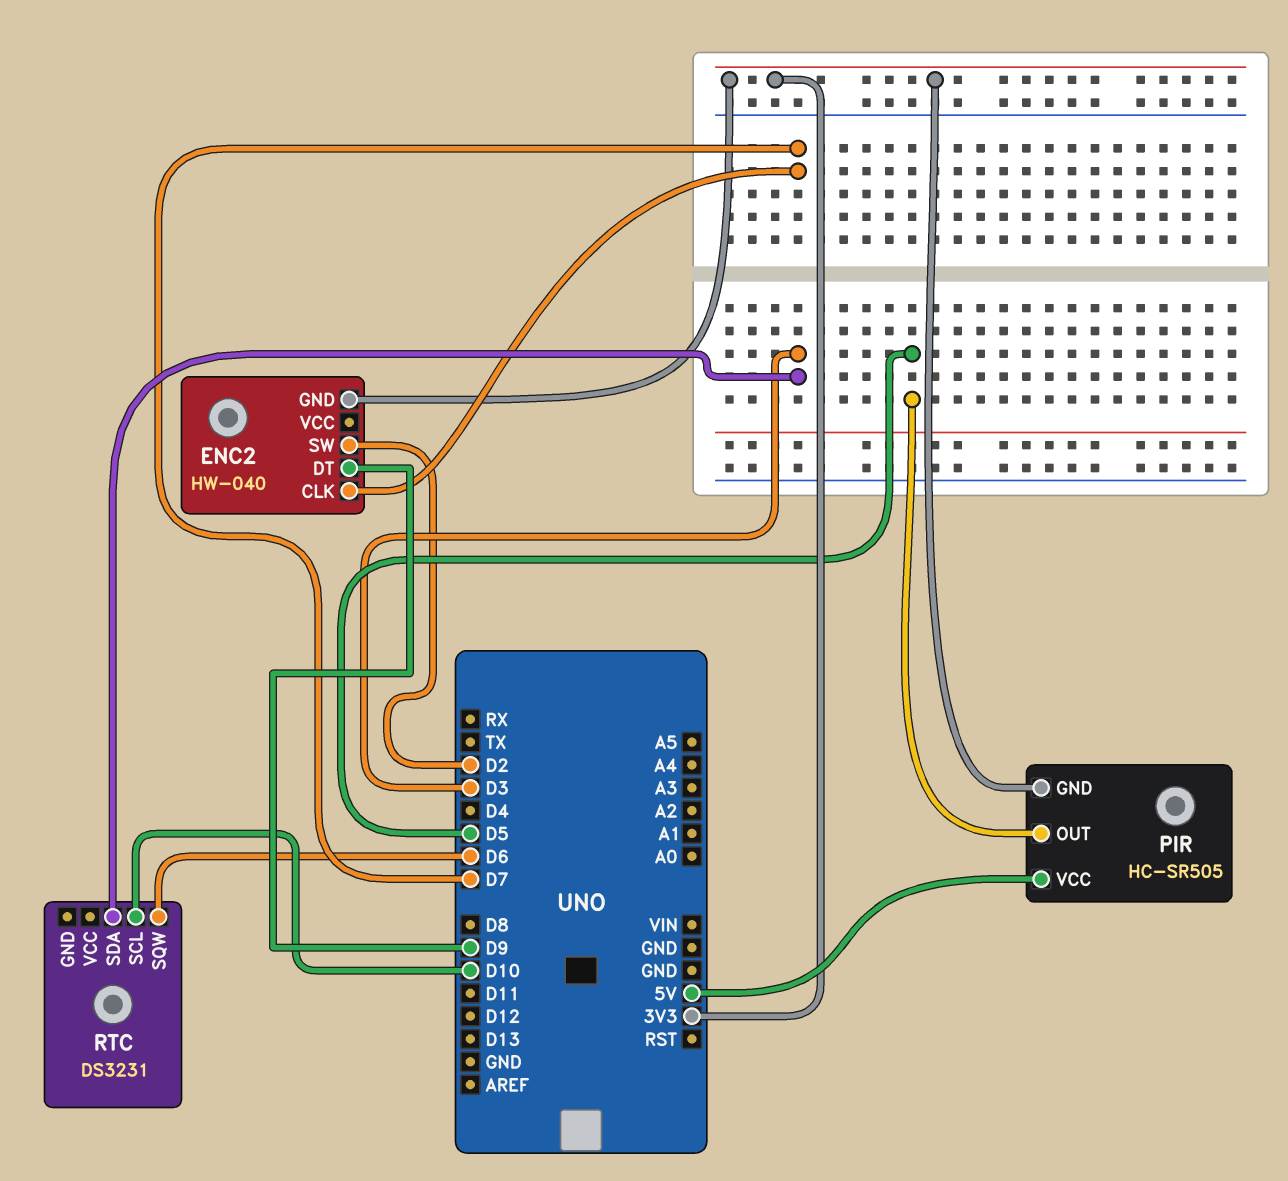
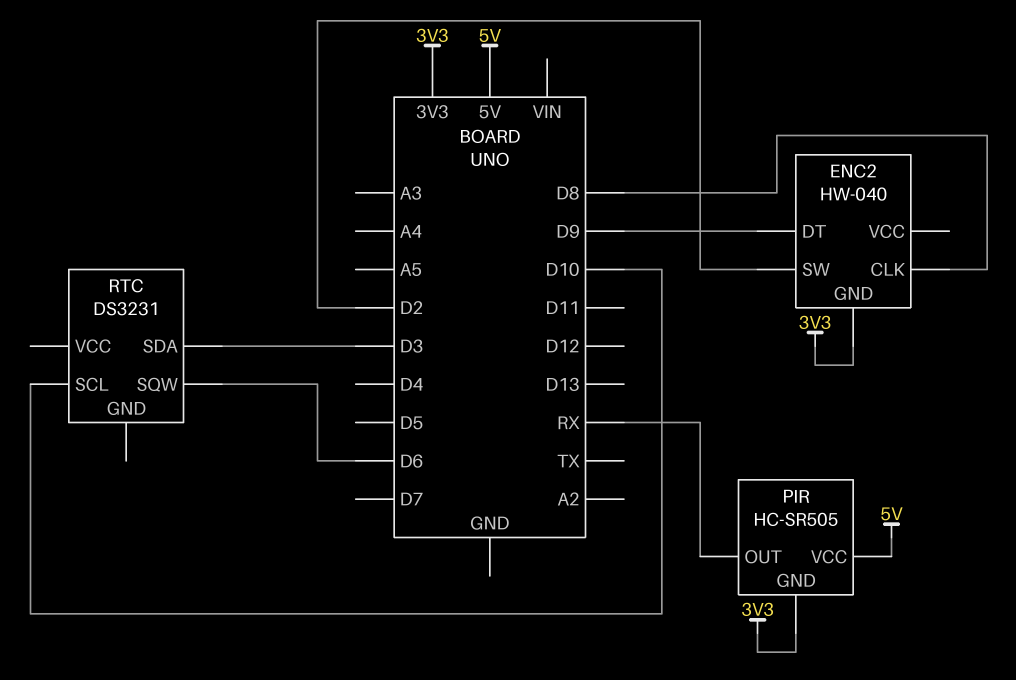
ENC2 pin CLK: D7 -> D8
PIR pin OUT: D5 -> RX

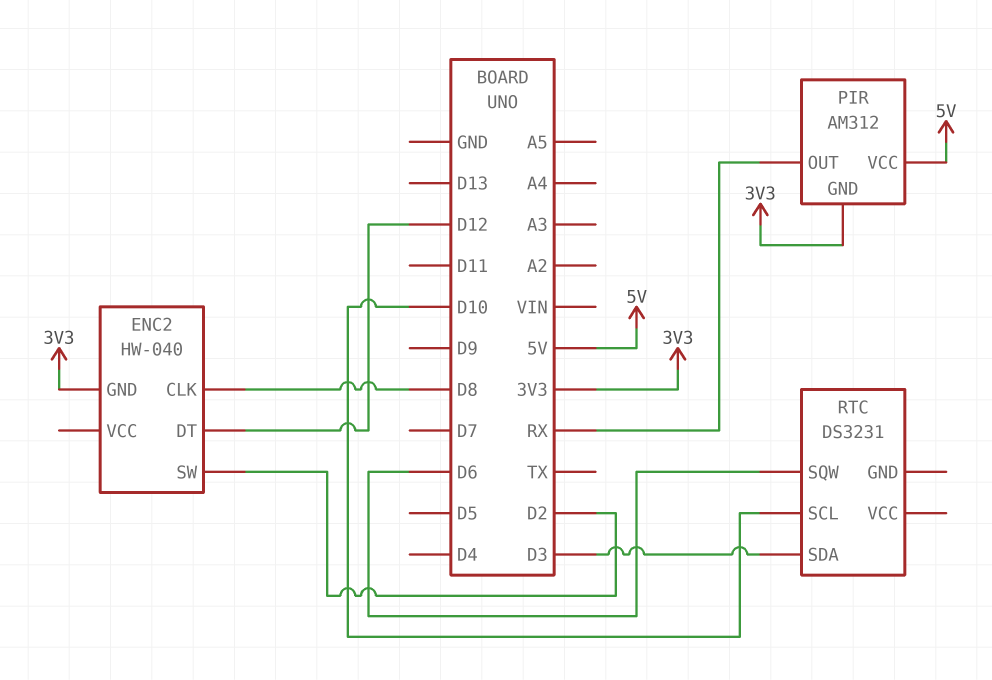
ENC2 pin DT: D9 -> D12
PIR: HC-SR505 -> AM312

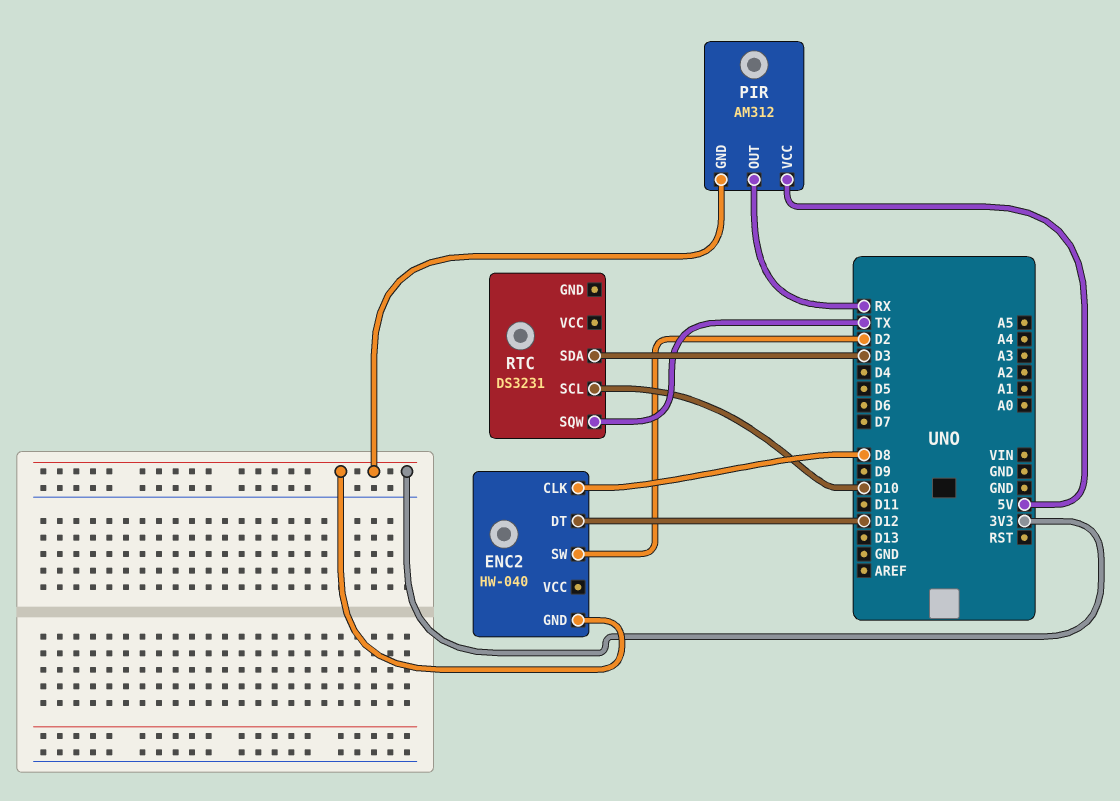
RTC pin SQW: D6 -> TX

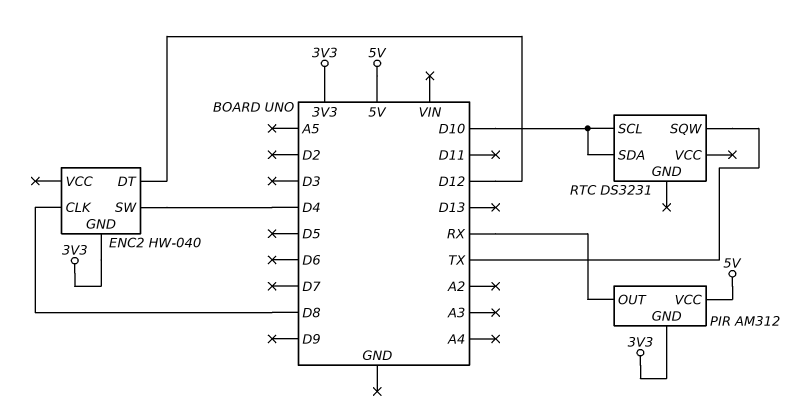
ENC2 pin SW: D2 -> D4
RTC pin SDA: D3 -> D10

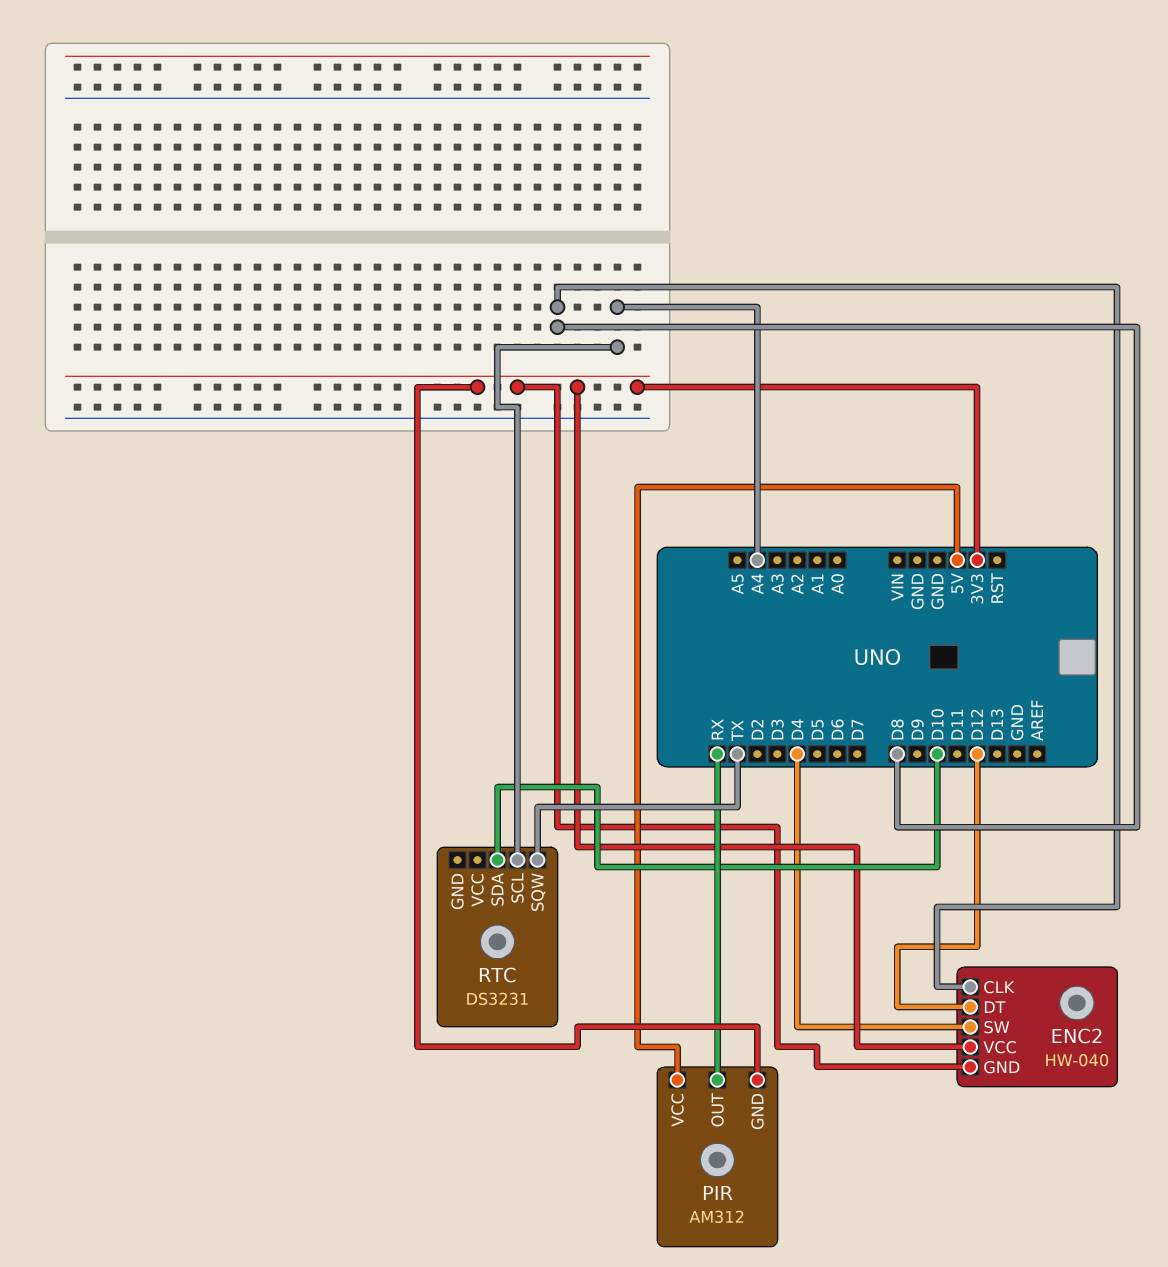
ENC2 pin VCC: none -> 3V3
RTC pin SCL: D10 -> A4

